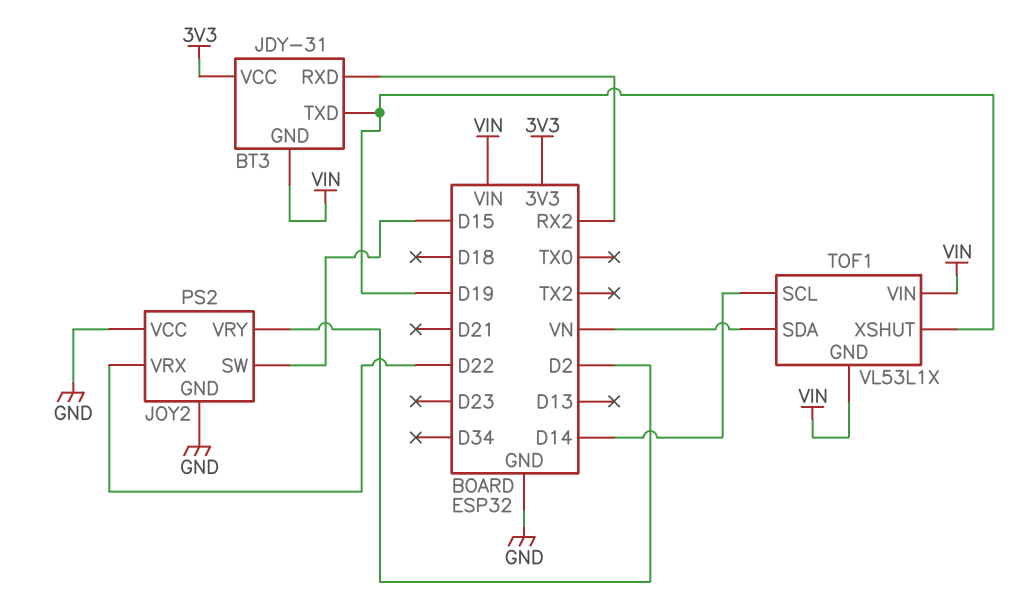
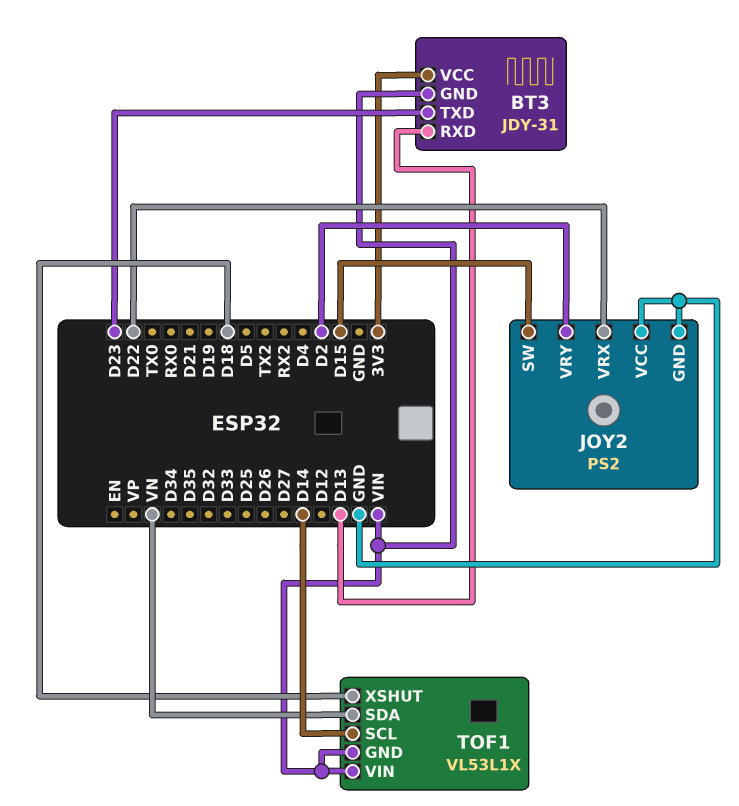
BT3 pin RXD: RX2 -> D13
BT3 pin TXD: D19 -> D23
TOF1 pin XSHUT: D19 -> D18

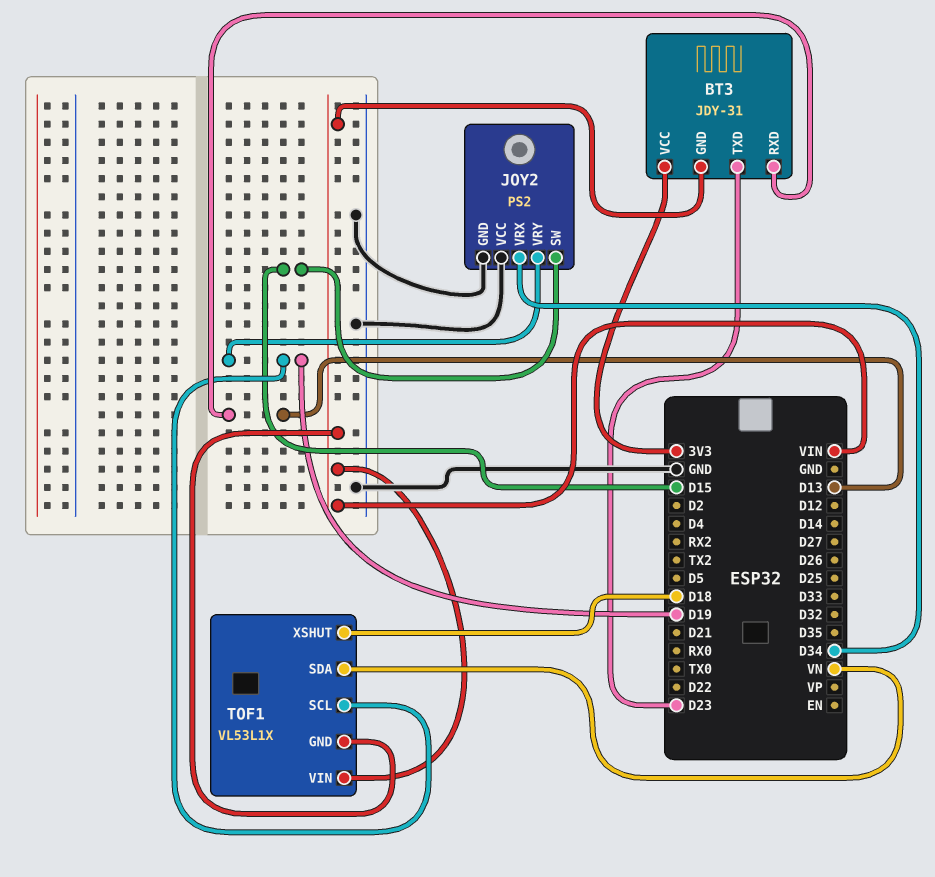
JOY2 pin VRX: D22 -> D34
JOY2 pin VRY: D2 -> D19
TOF1 pin SCL: D14 -> D19

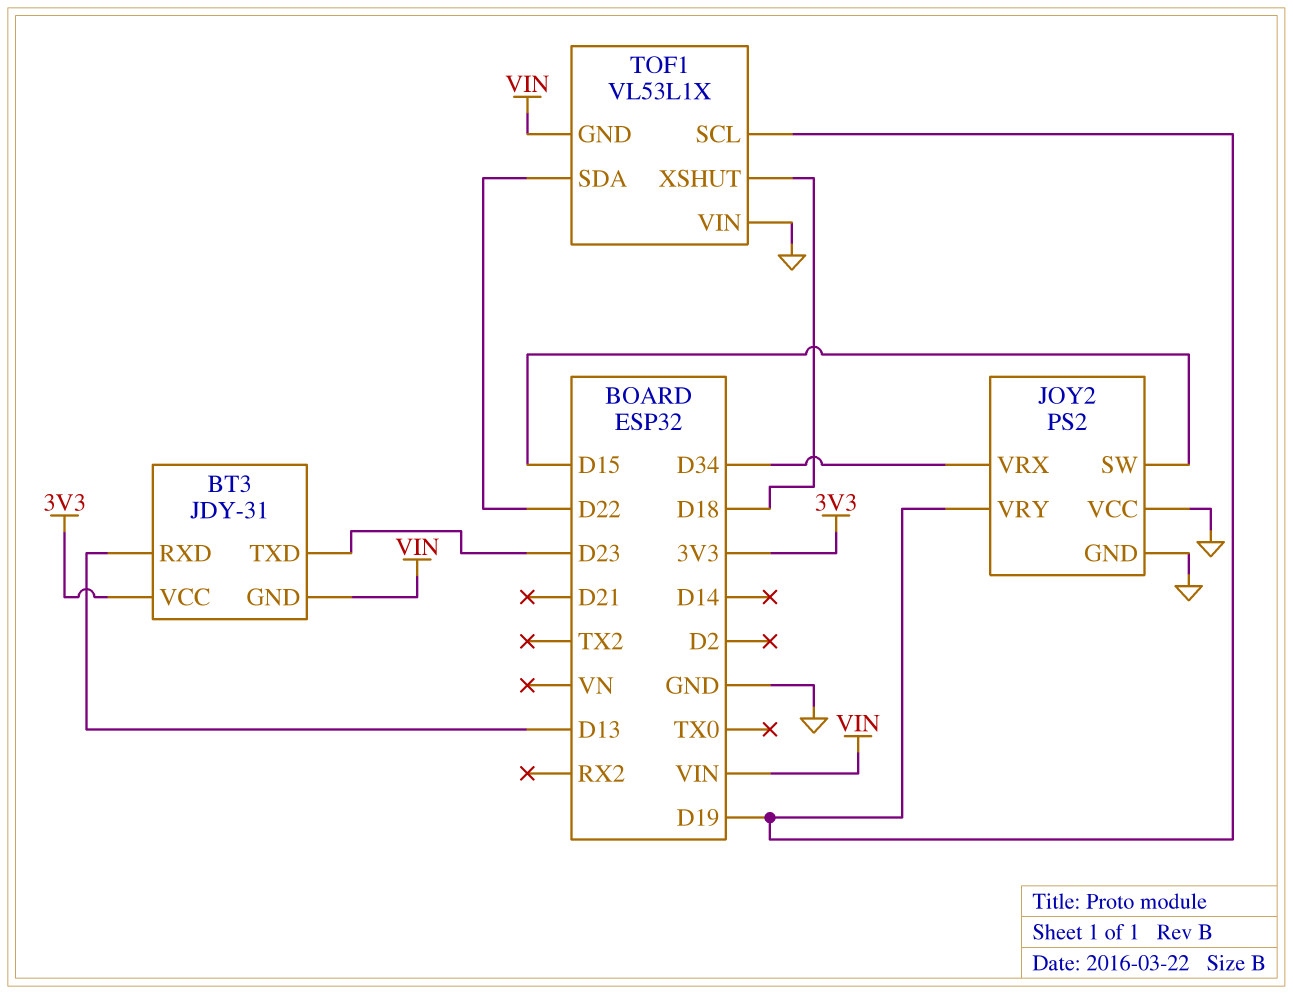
TOF1 pin SDA: VN -> D22
TOF1 pin VIN: VIN -> GND

